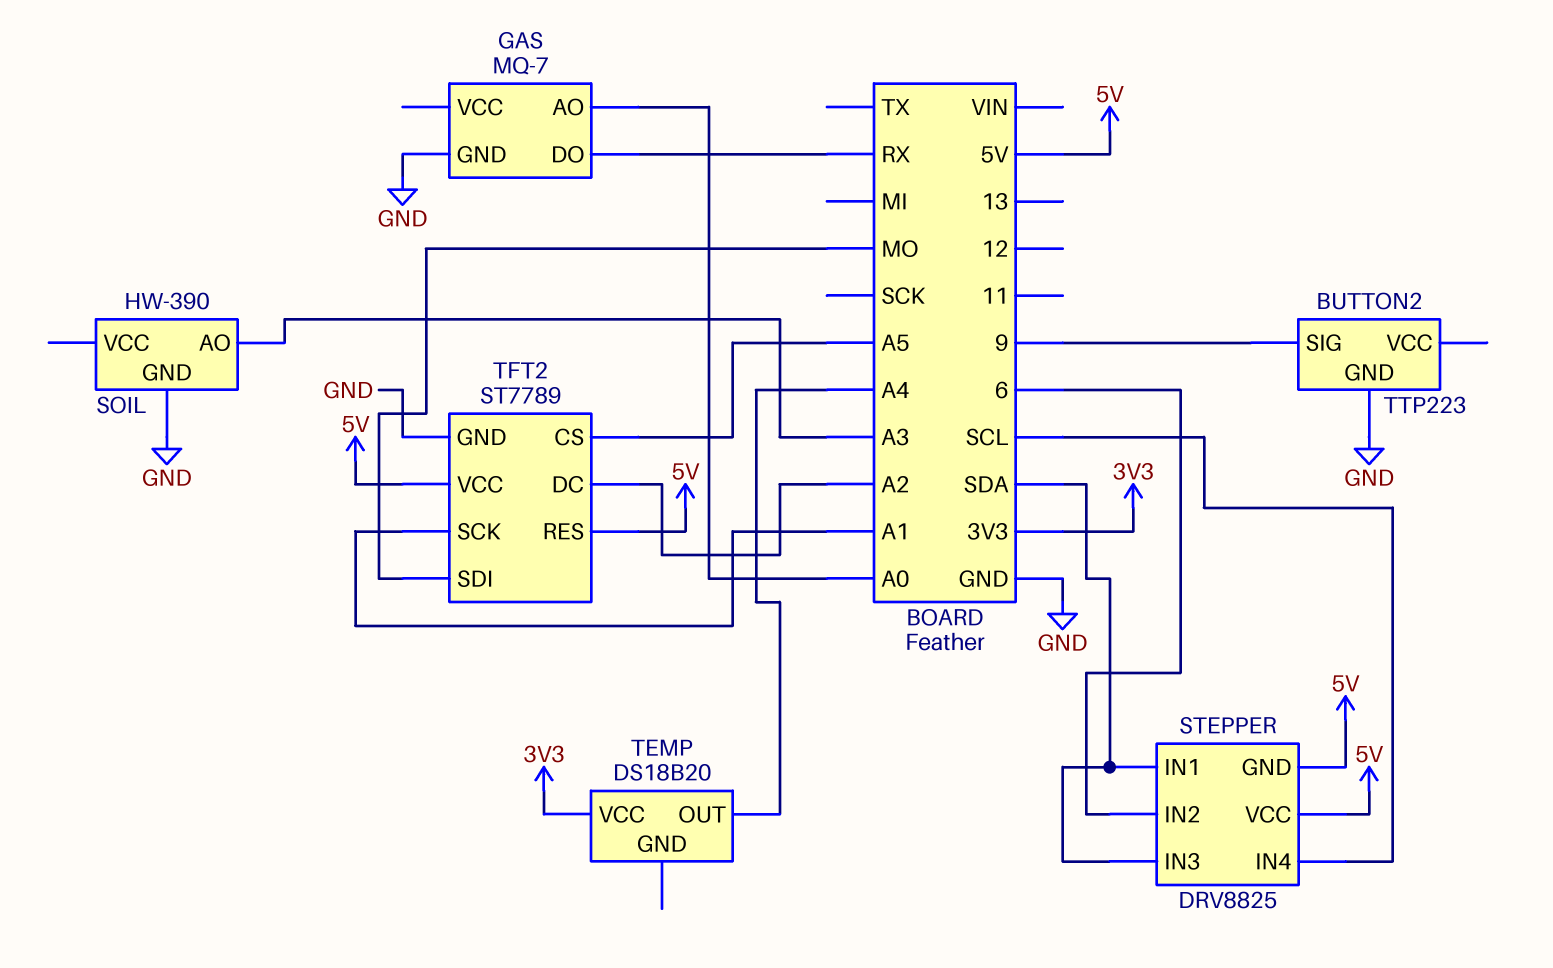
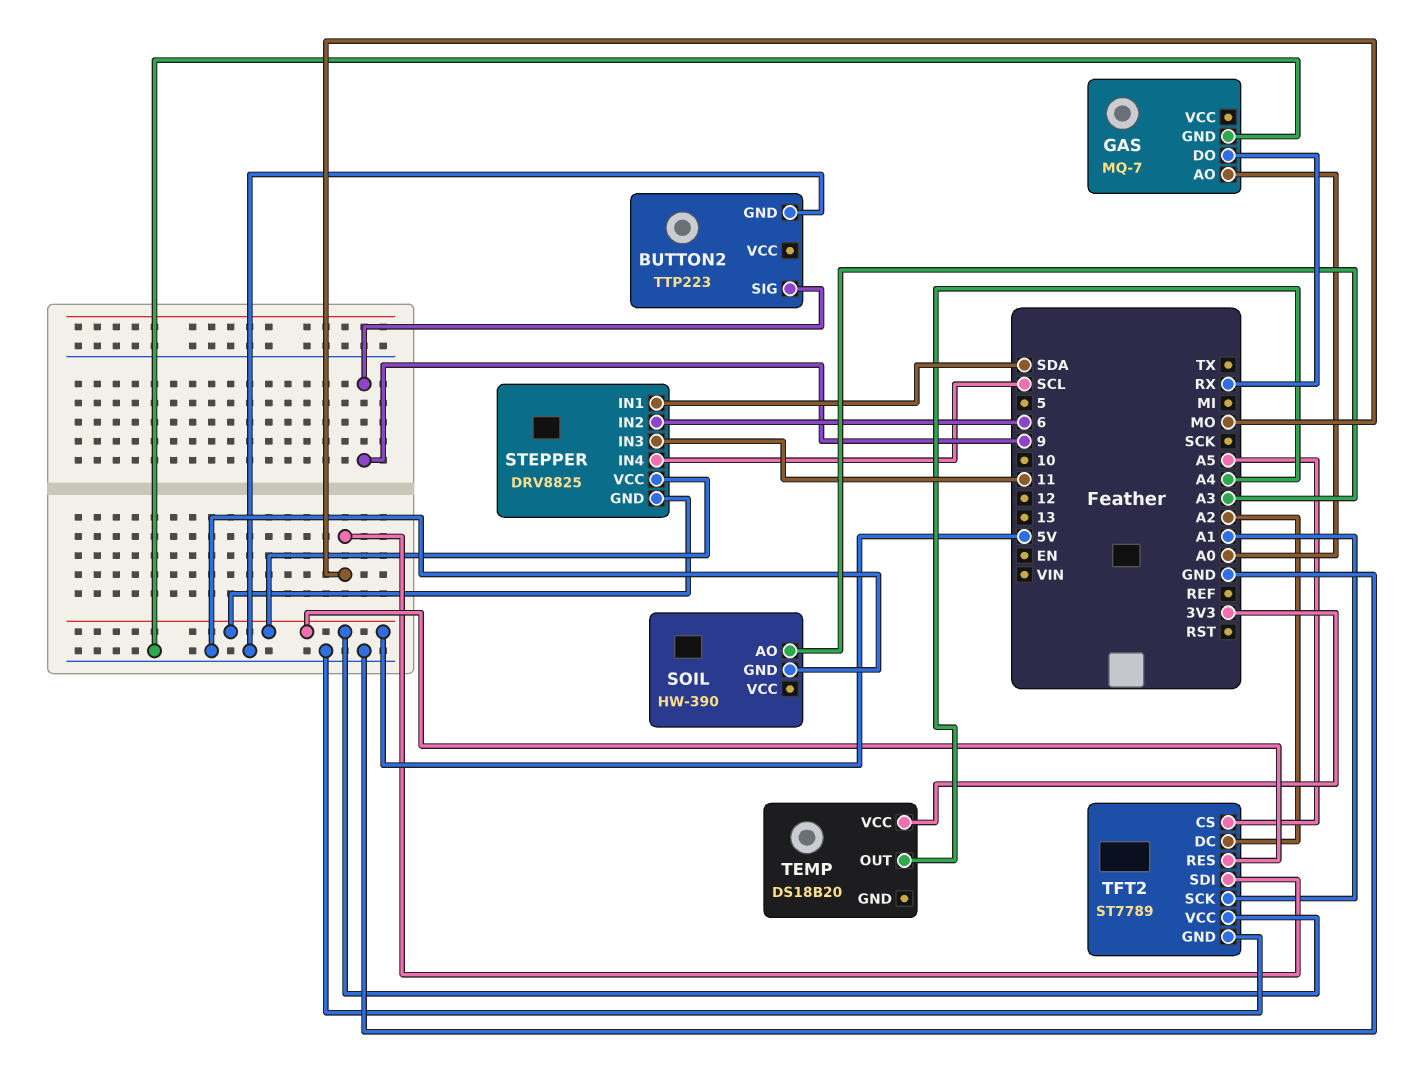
STEPPER pin IN3: SDA -> 11

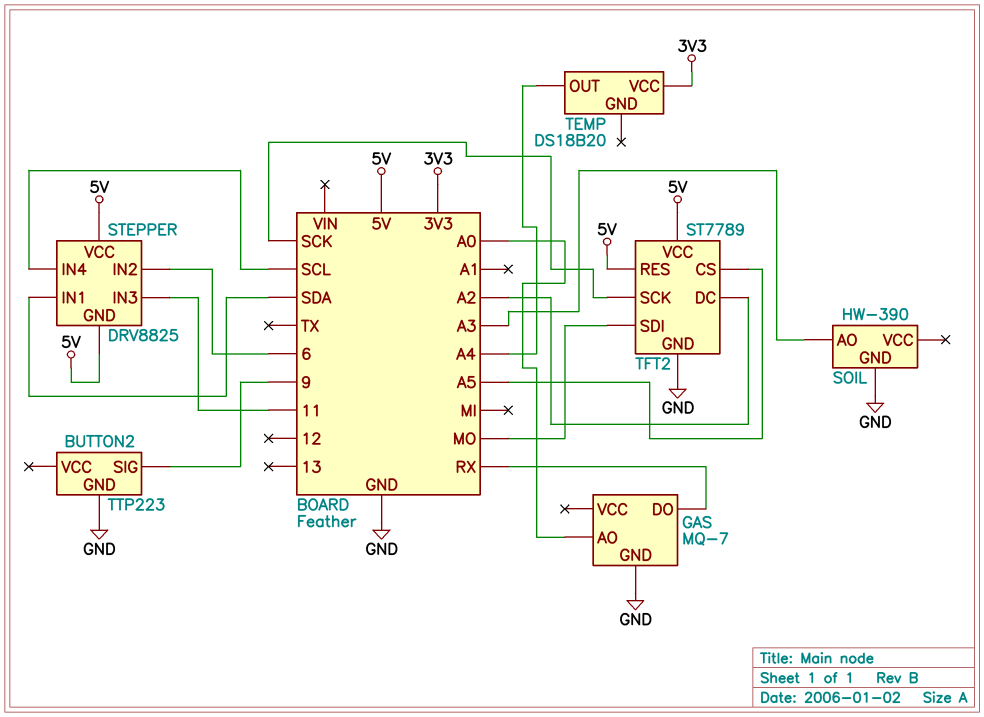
TFT2 pin SCK: A1 -> SCK

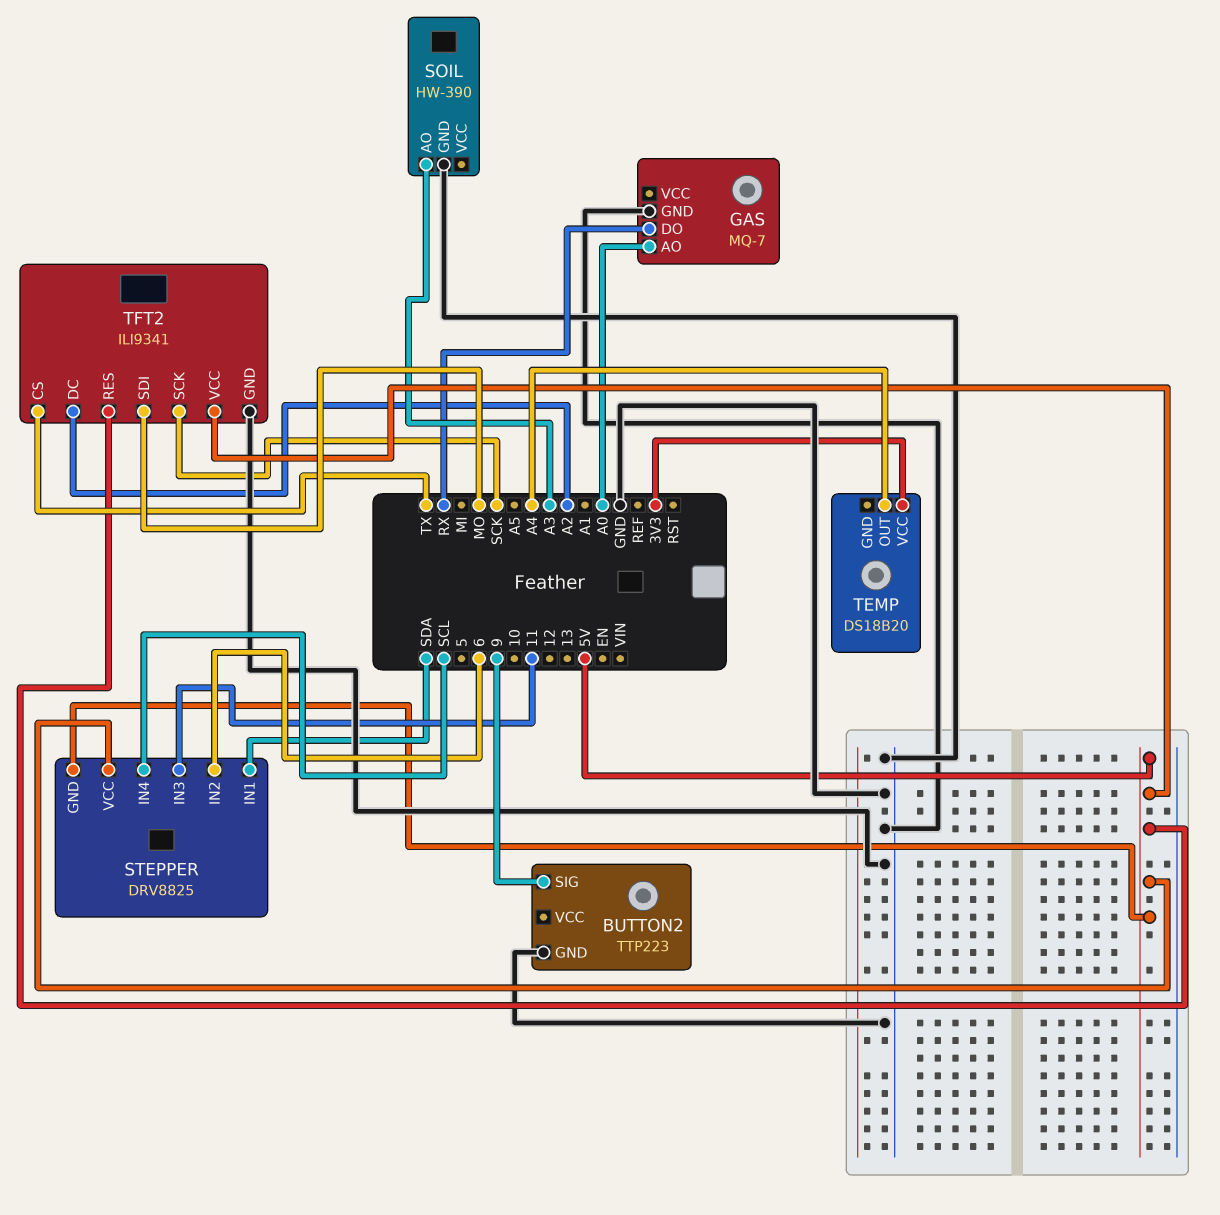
TFT2: ST7789 -> ILI9341
TFT2 pin CS: A5 -> TX

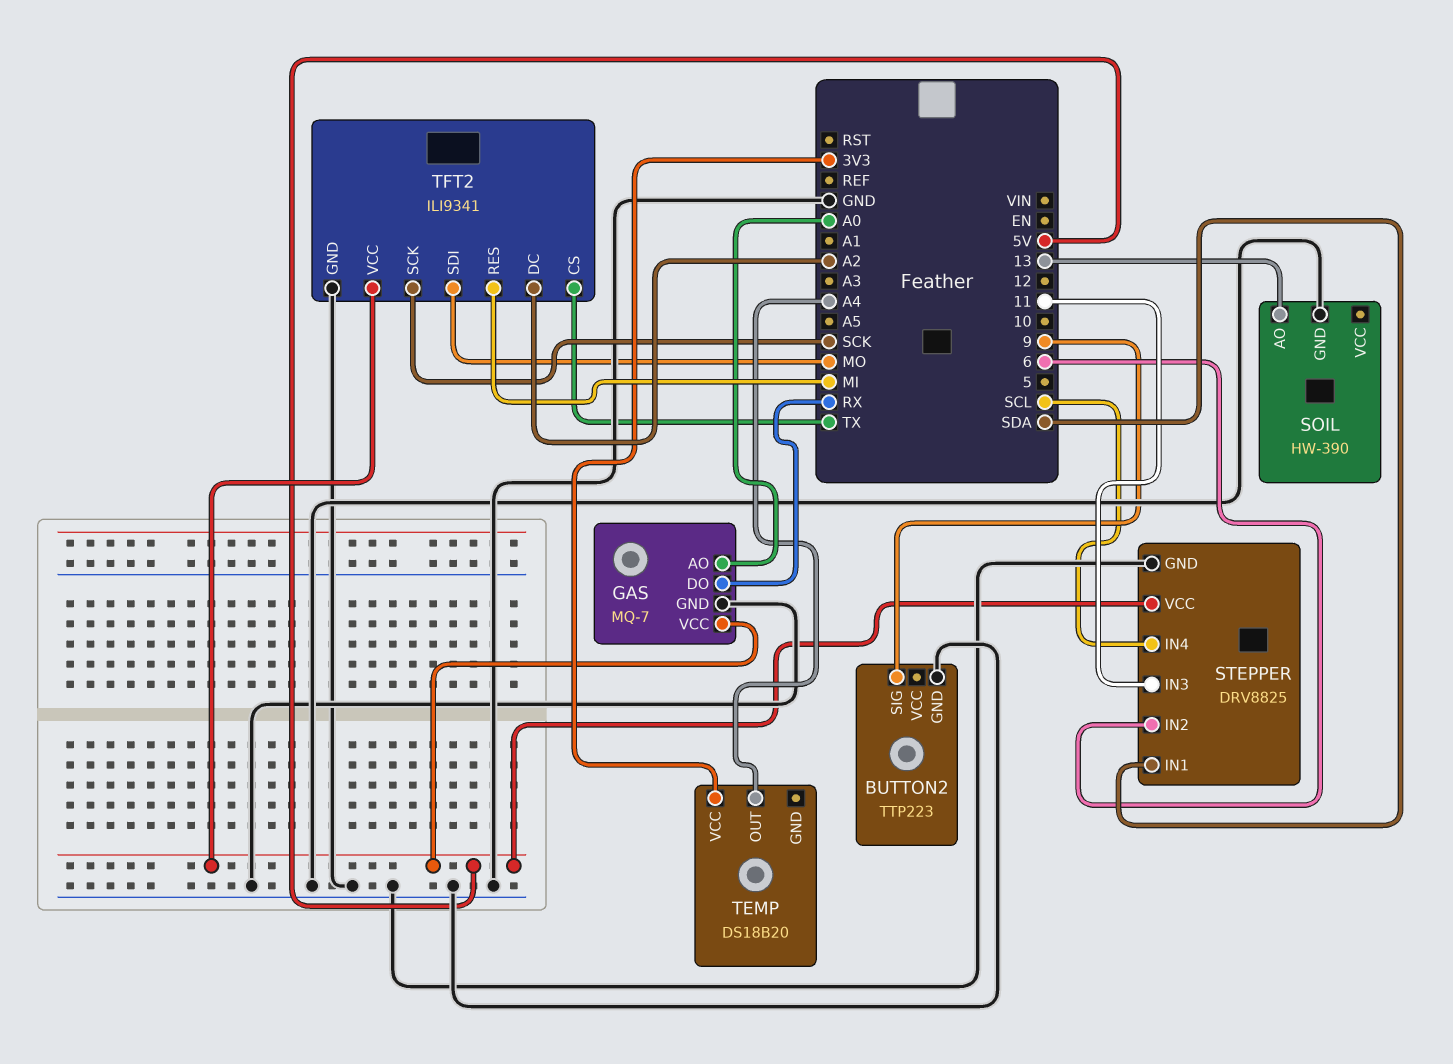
GAS pin VCC: none -> 5V
SOIL pin AO: A3 -> 13
STEPPER pin GND: 5V -> GND
TFT2 pin RES: 5V -> MI

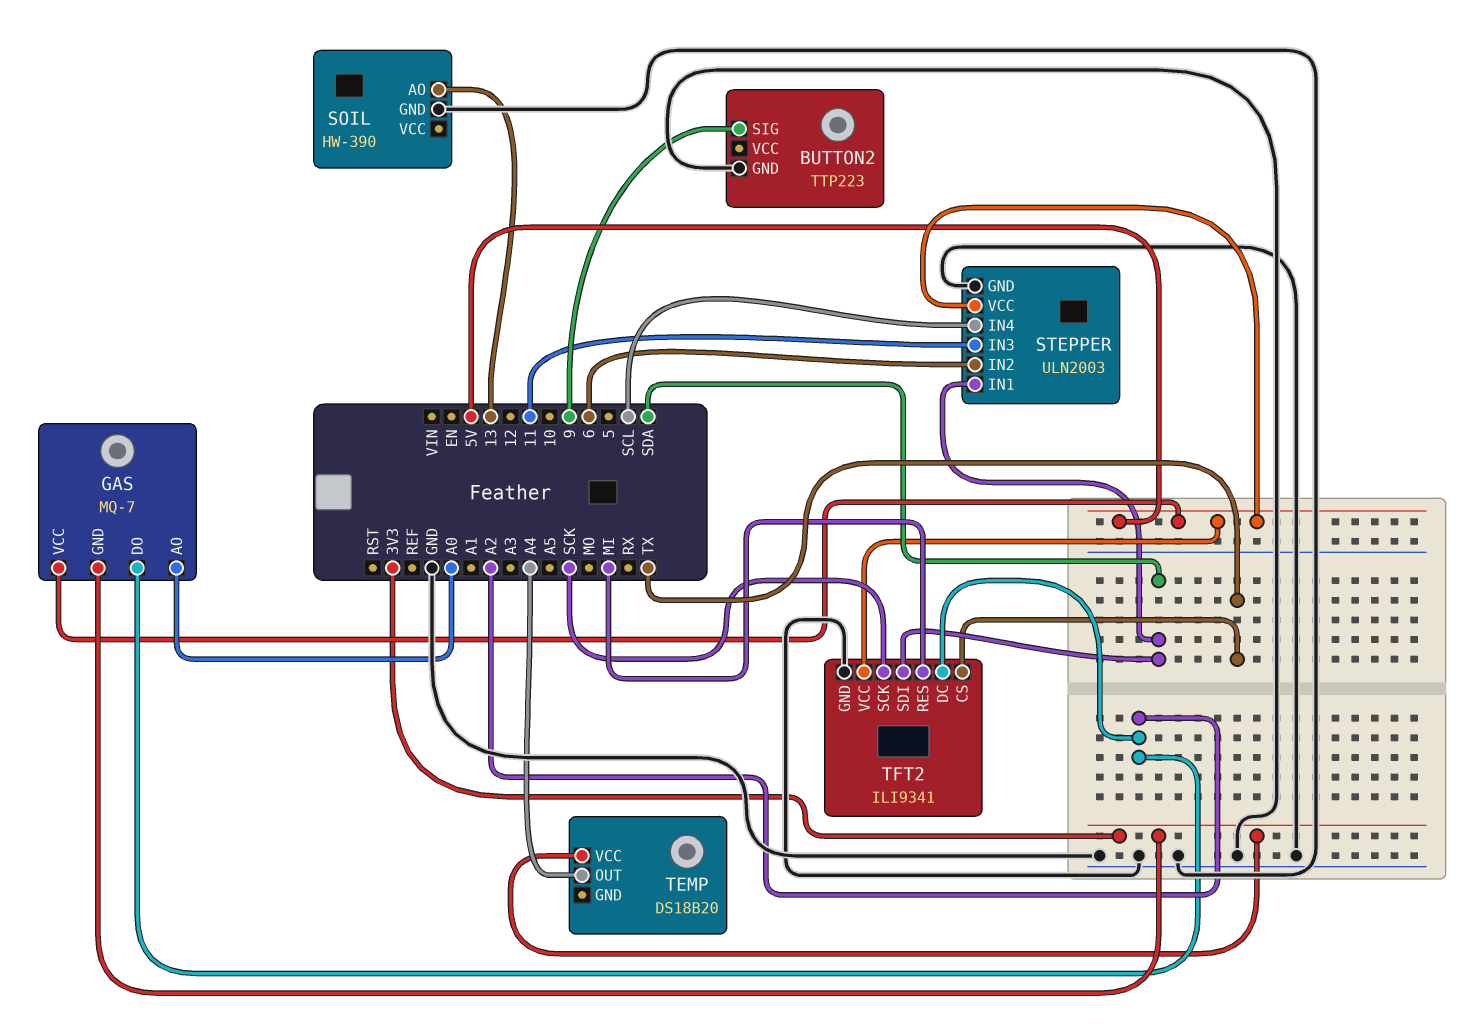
GAS pin DO: RX -> A2
GAS pin GND: GND -> 3V3
STEPPER: DRV8825 -> ULN2003
TFT2 pin SDI: MO -> SDA

